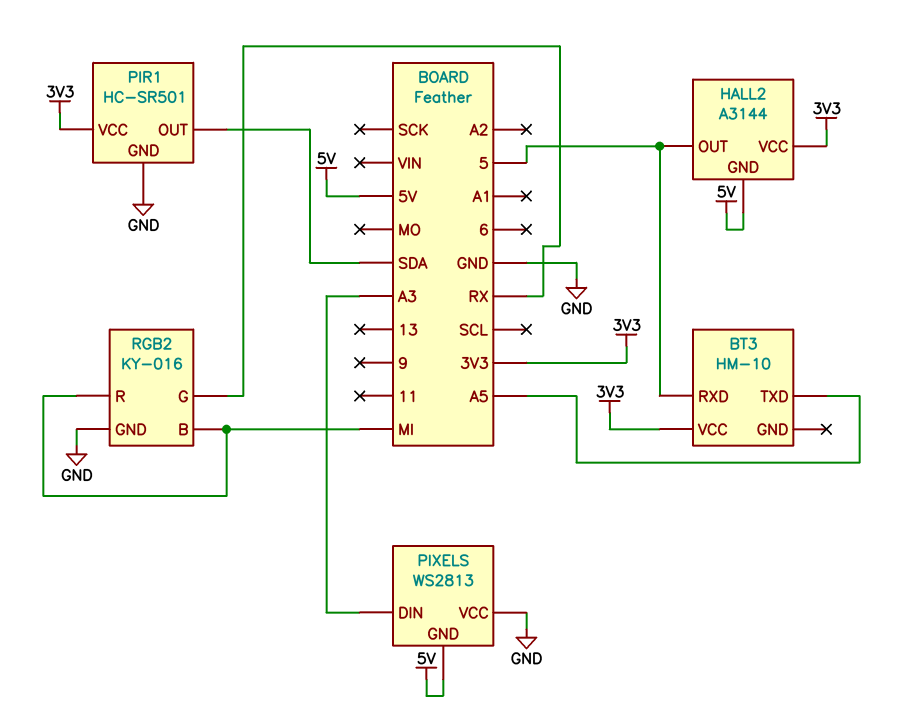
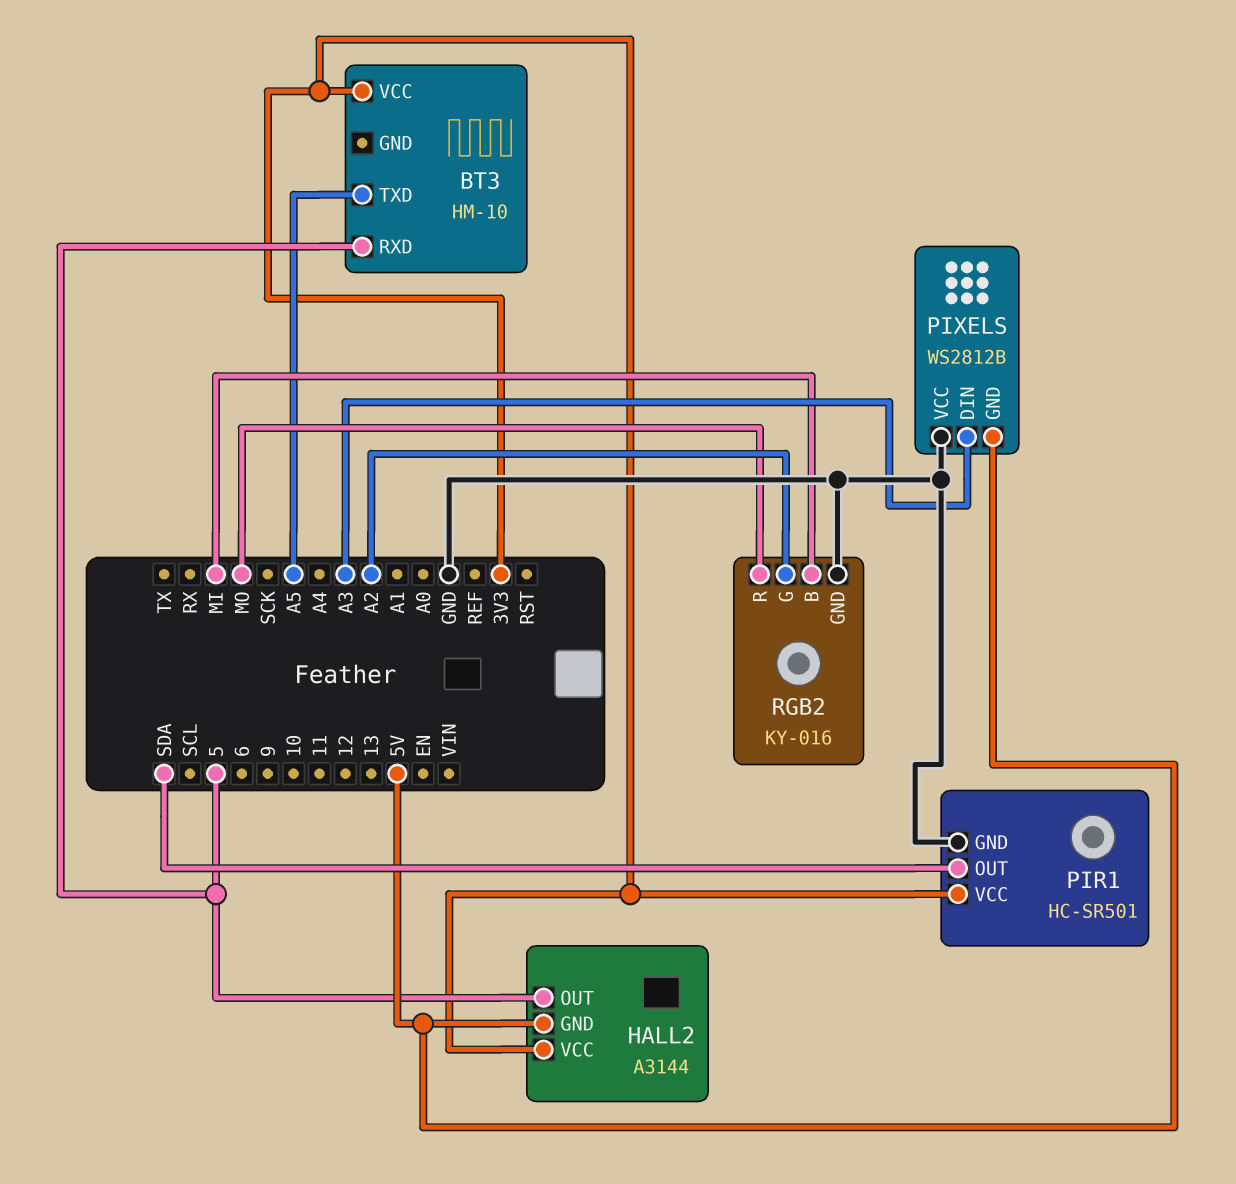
PIXELS: WS2813 -> WS2812B
RGB2 pin G: RX -> A2
RGB2 pin R: MI -> MO

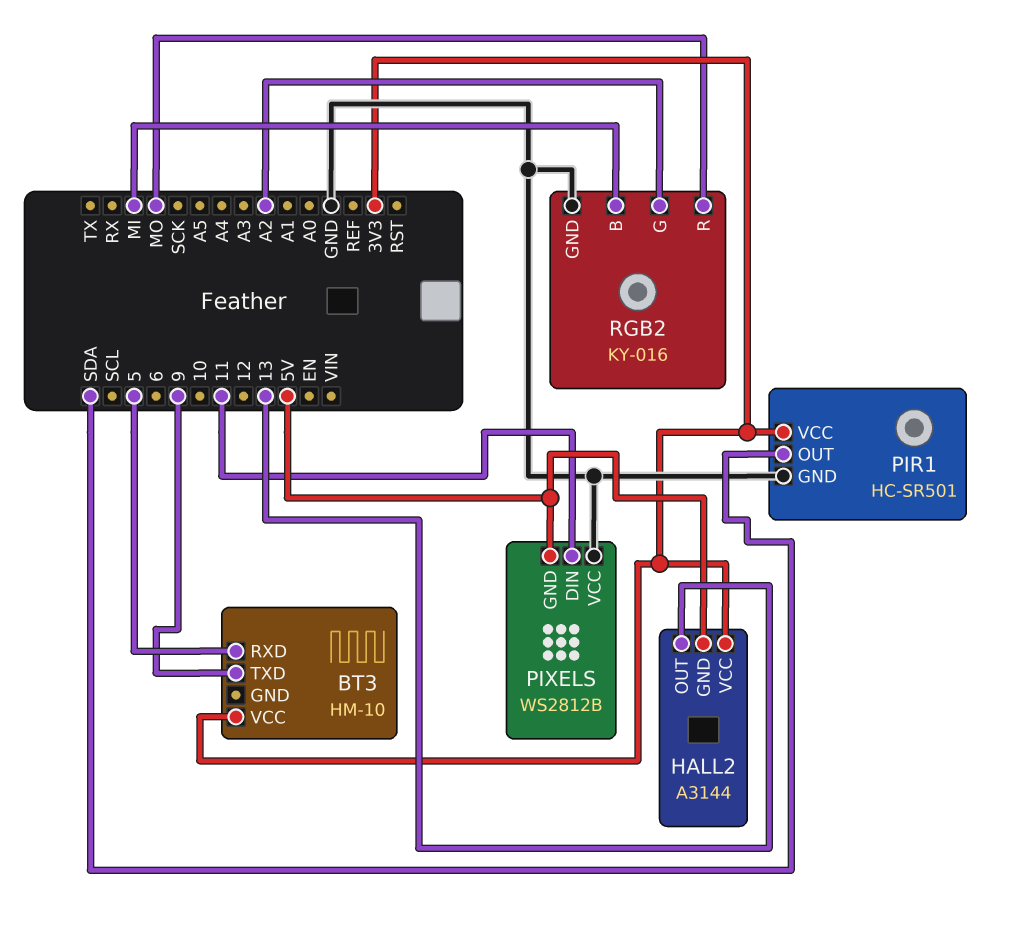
BT3 pin TXD: A5 -> 9
HALL2 pin OUT: 5 -> 13
PIXELS pin DIN: A3 -> 11

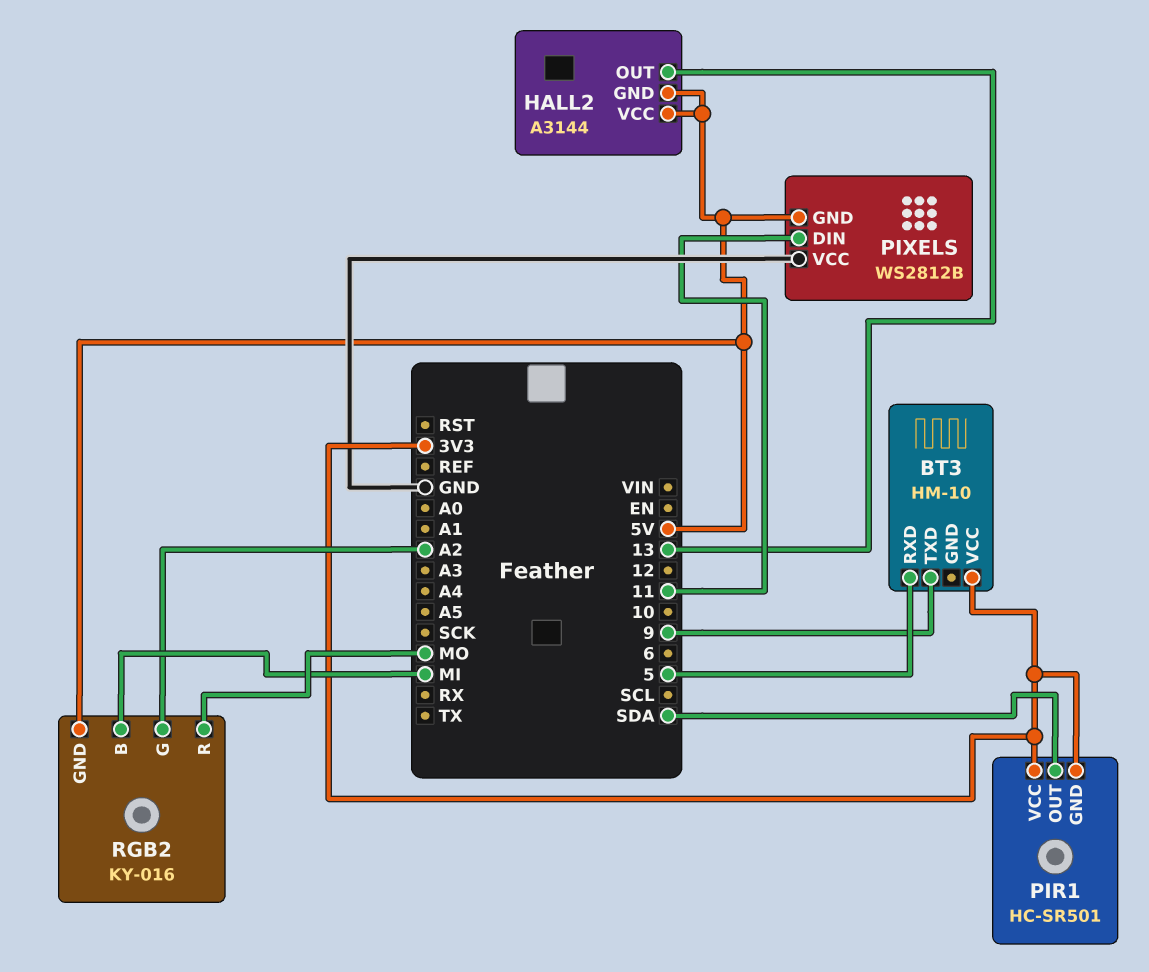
HALL2 pin VCC: 3V3 -> 5V
PIR1 pin GND: GND -> 3V3
RGB2 pin GND: GND -> 5V

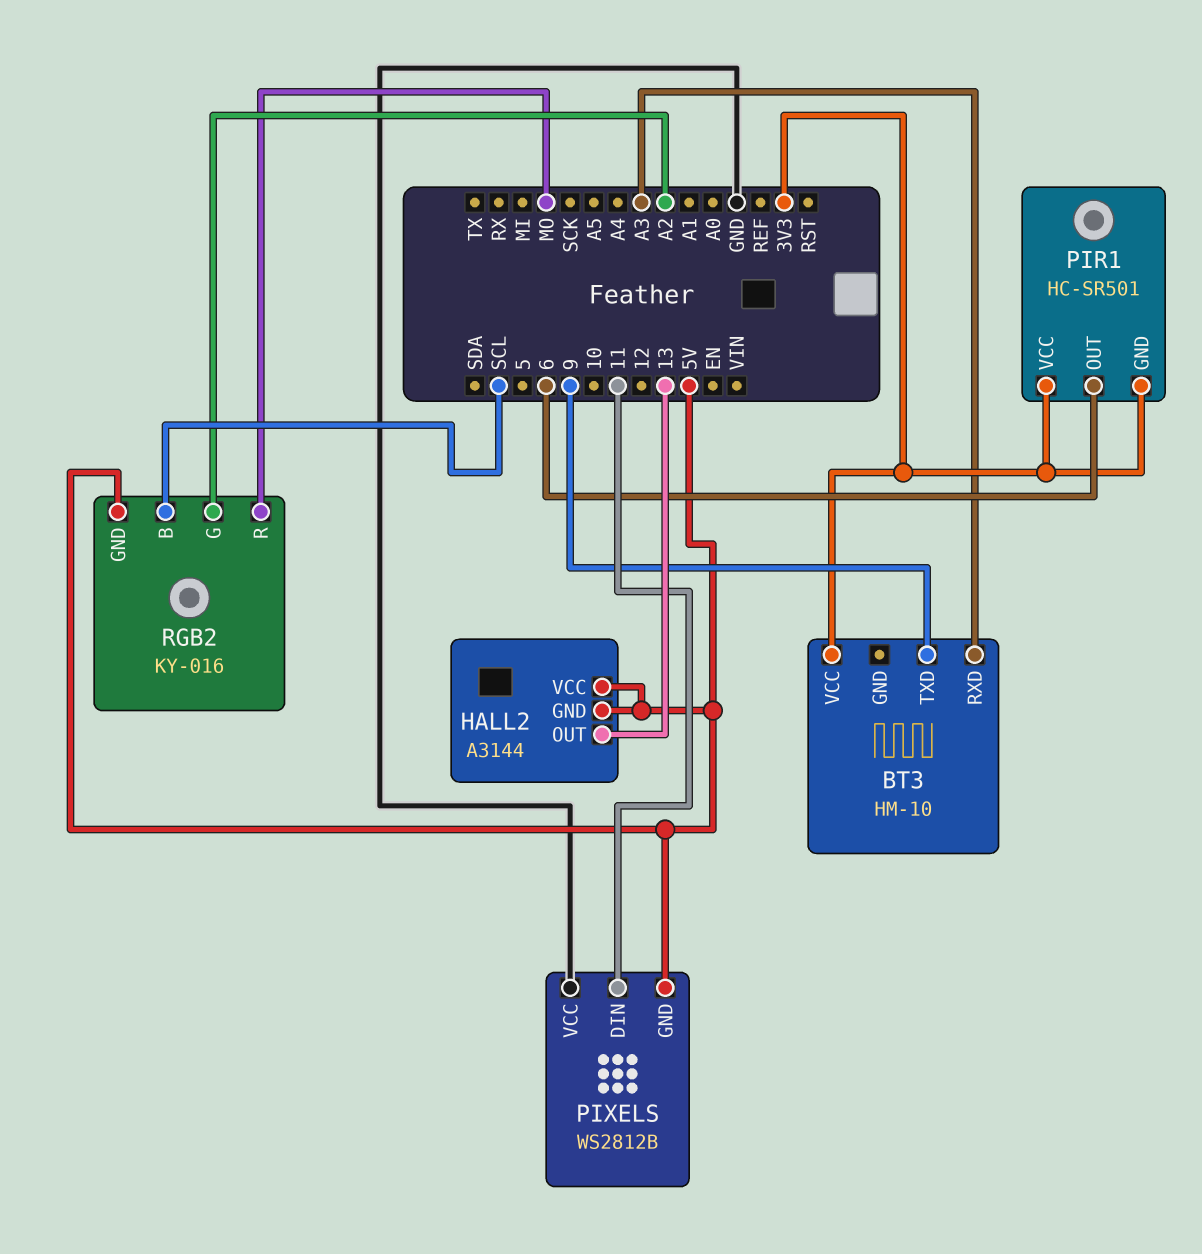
BT3 pin RXD: 5 -> A3
PIR1 pin OUT: SDA -> 6
RGB2 pin B: MI -> SCL

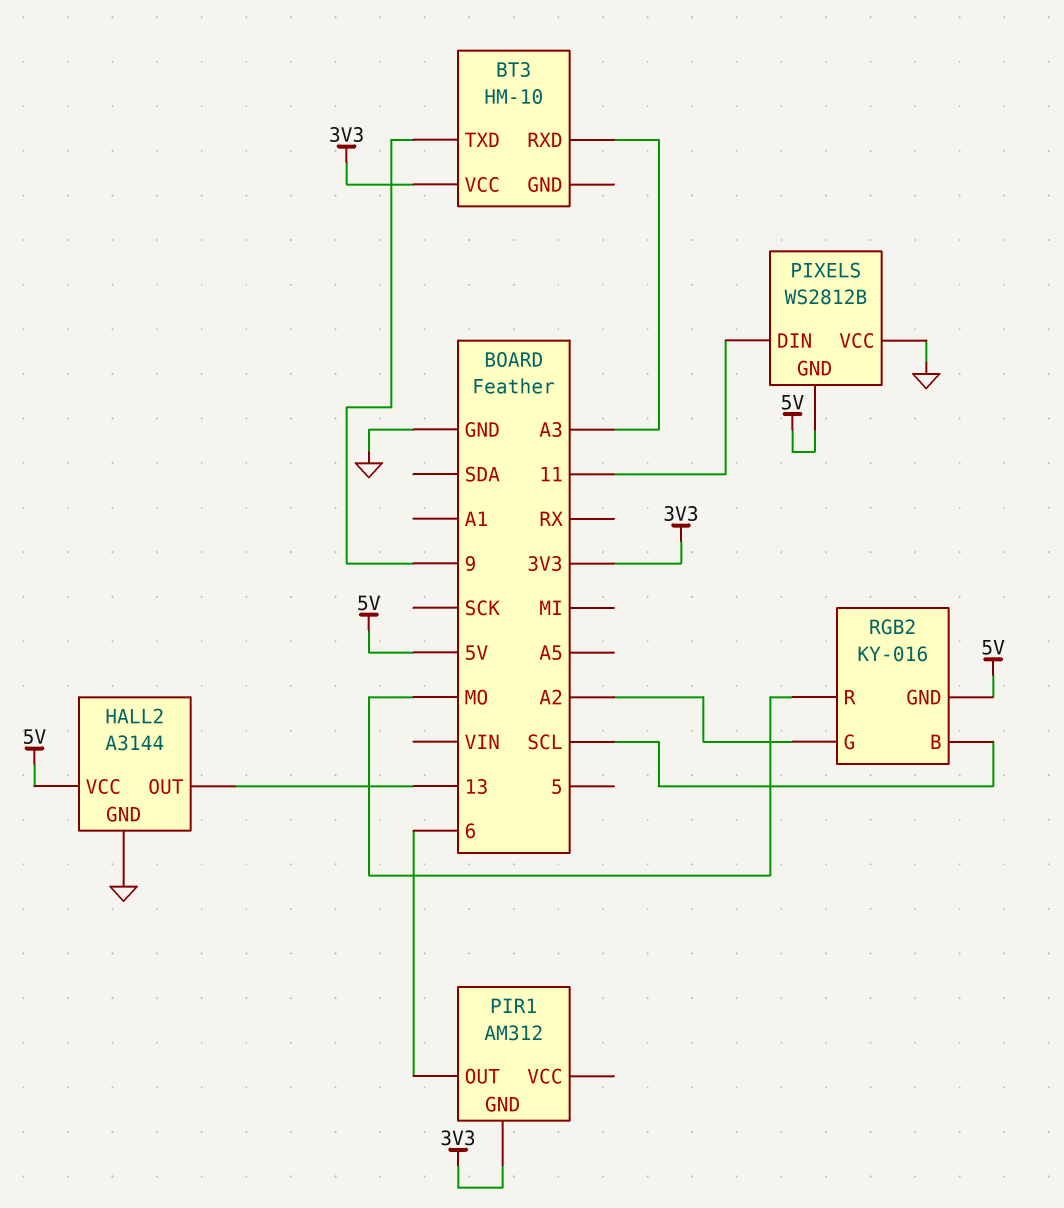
HALL2 pin GND: 5V -> GND
PIR1: HC-SR501 -> AM312
PIR1 pin VCC: 3V3 -> none

